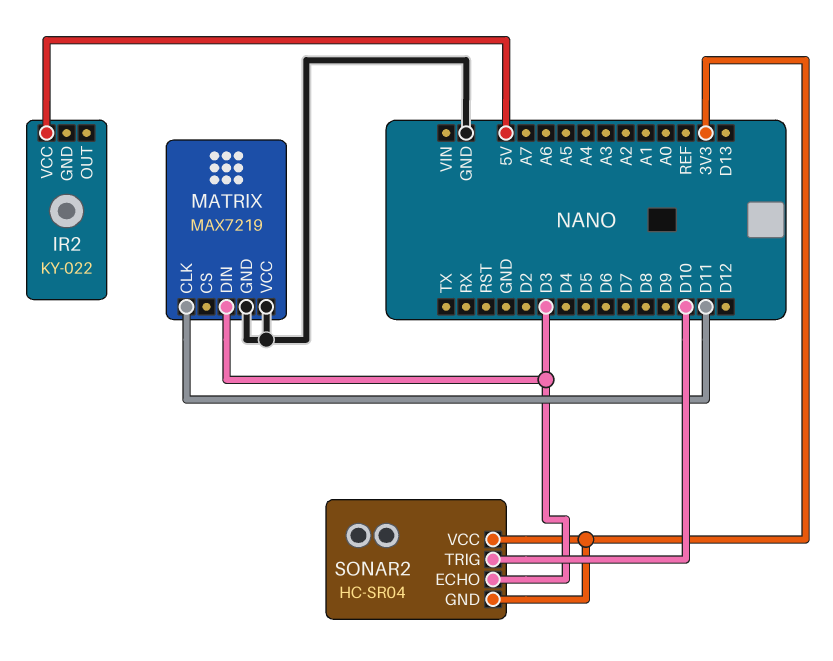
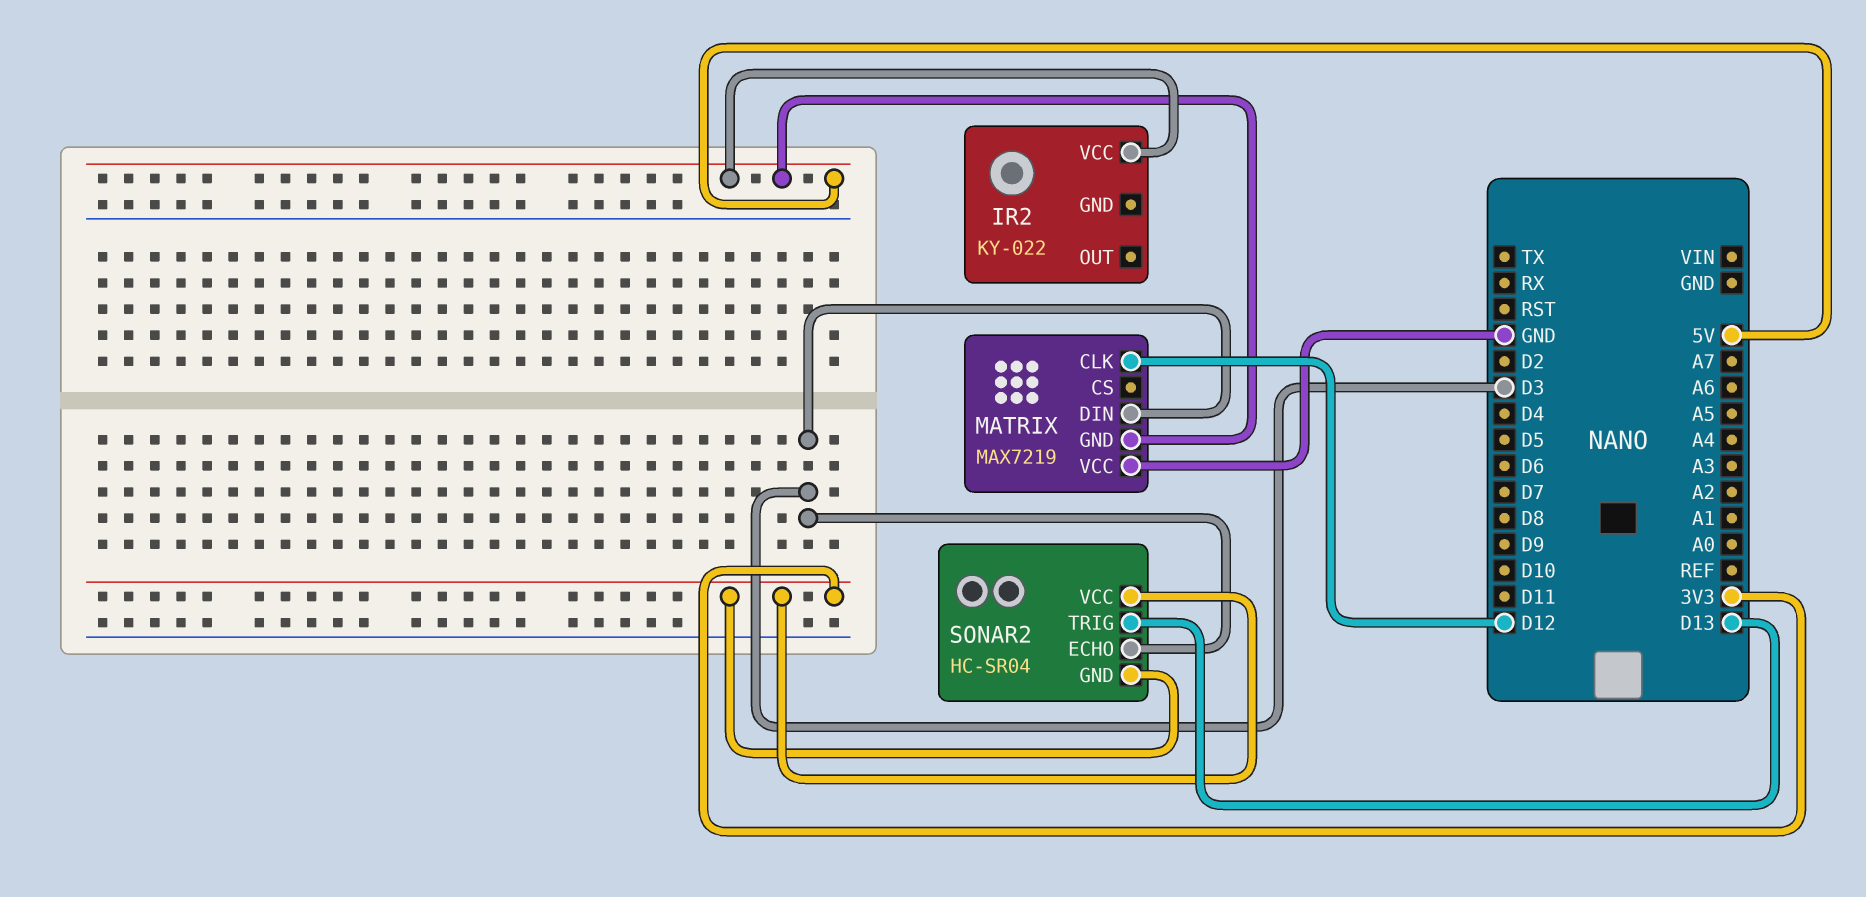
MATRIX pin CLK: D11 -> D12
MATRIX pin GND: GND -> 5V
SONAR2 pin TRIG: D10 -> D13

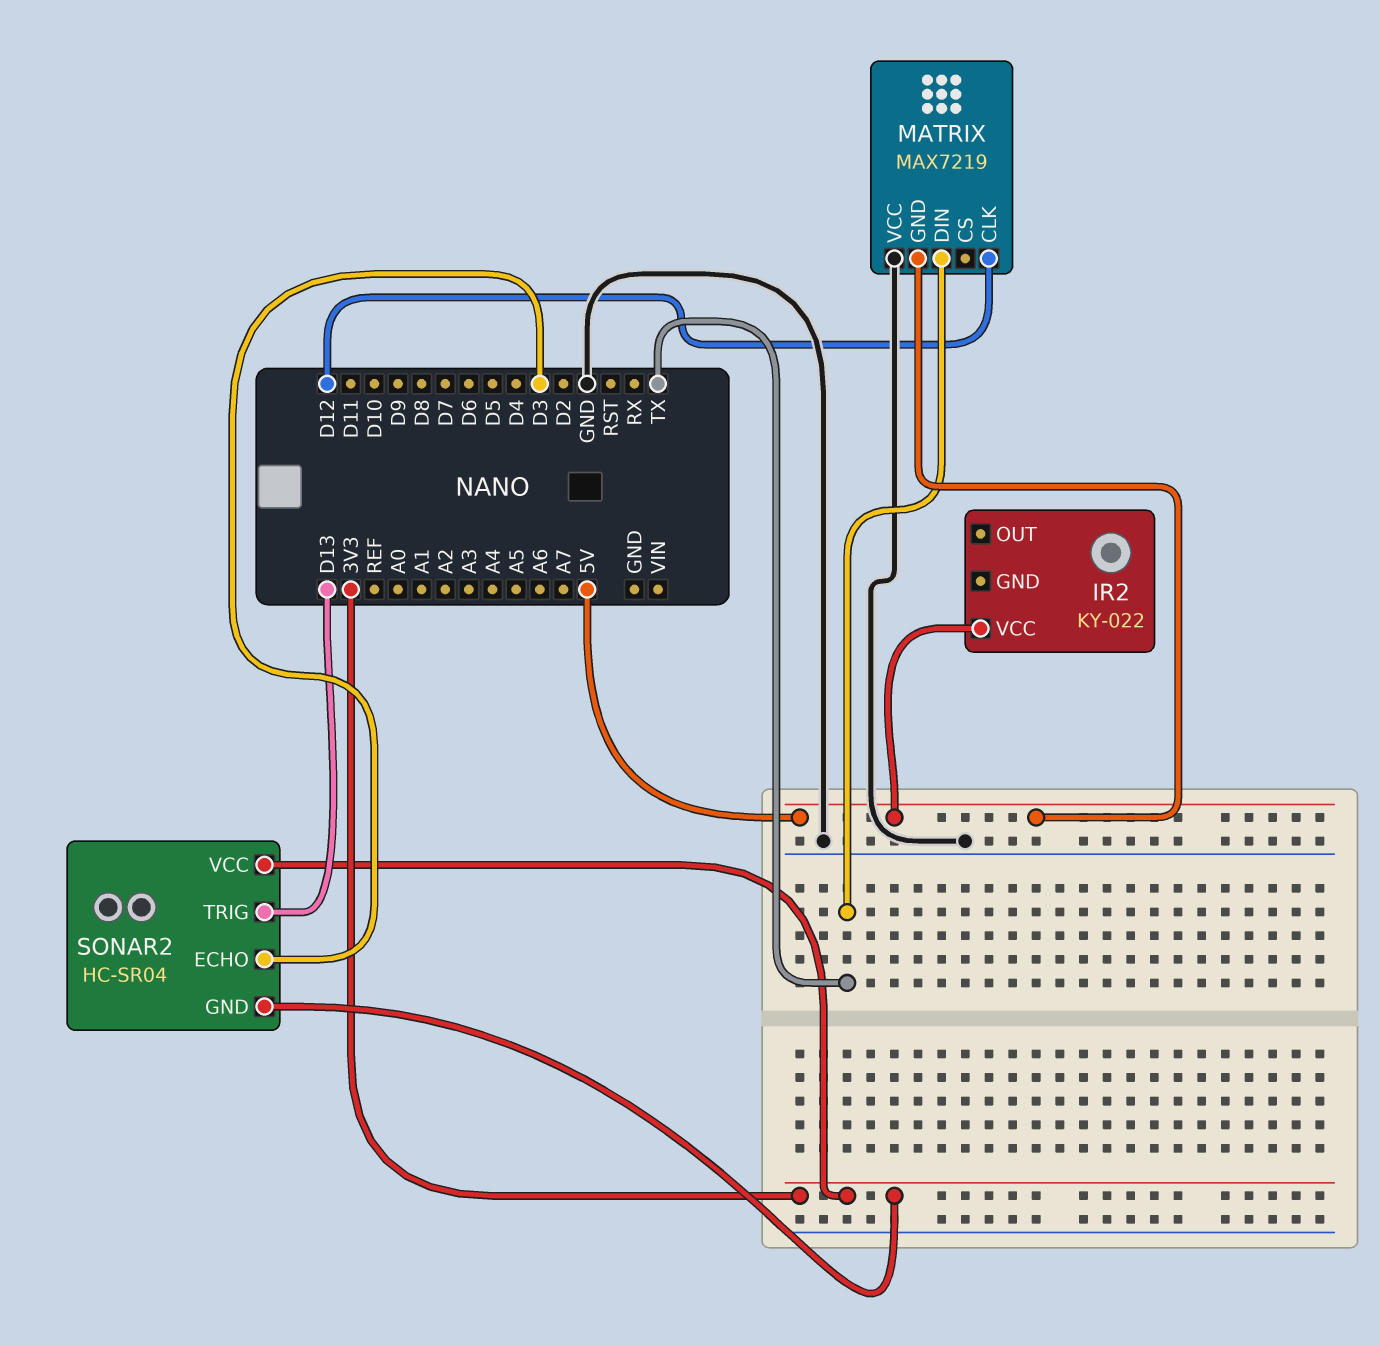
MATRIX pin DIN: D3 -> TX

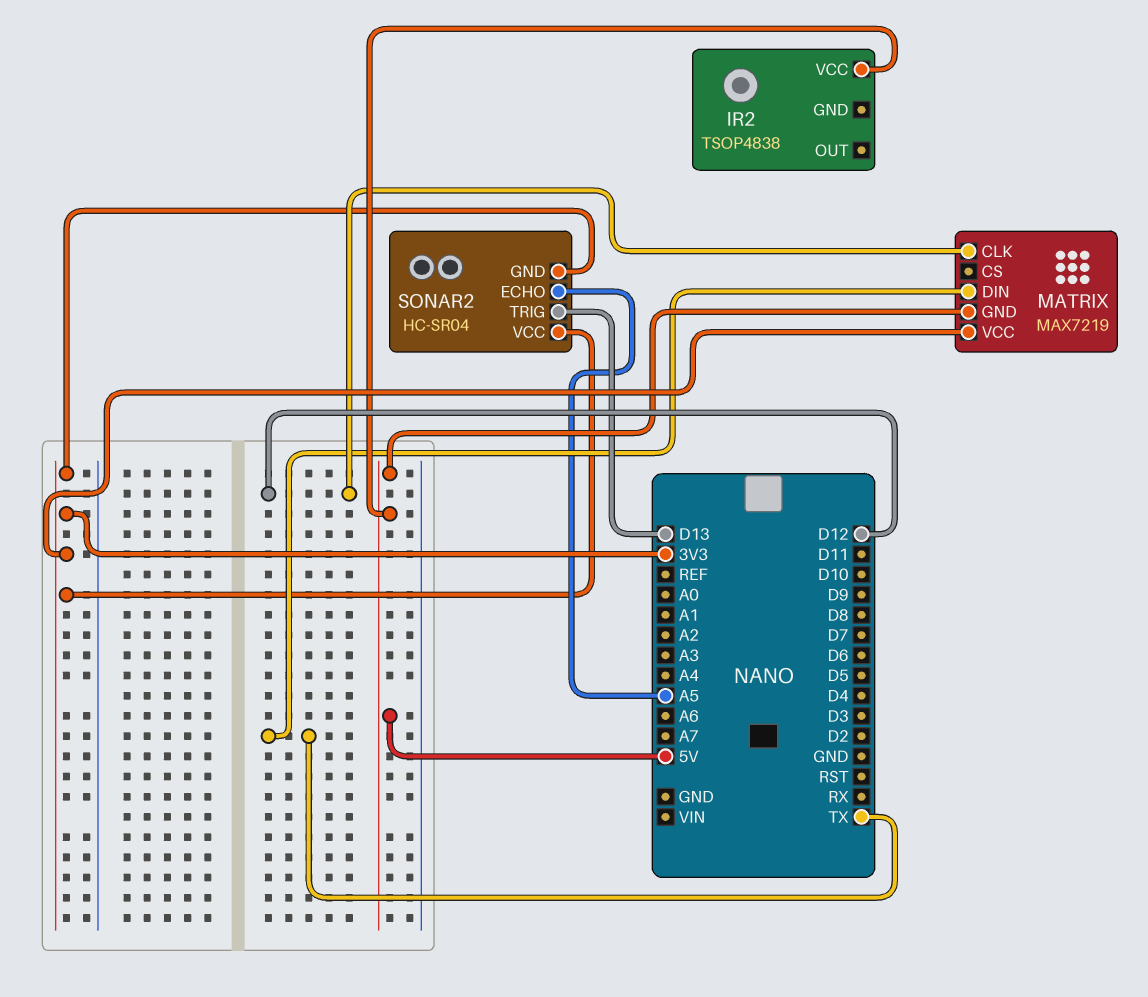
IR2: KY-022 -> TSOP4838
MATRIX pin VCC: GND -> 3V3
SONAR2 pin ECHO: D3 -> A5

